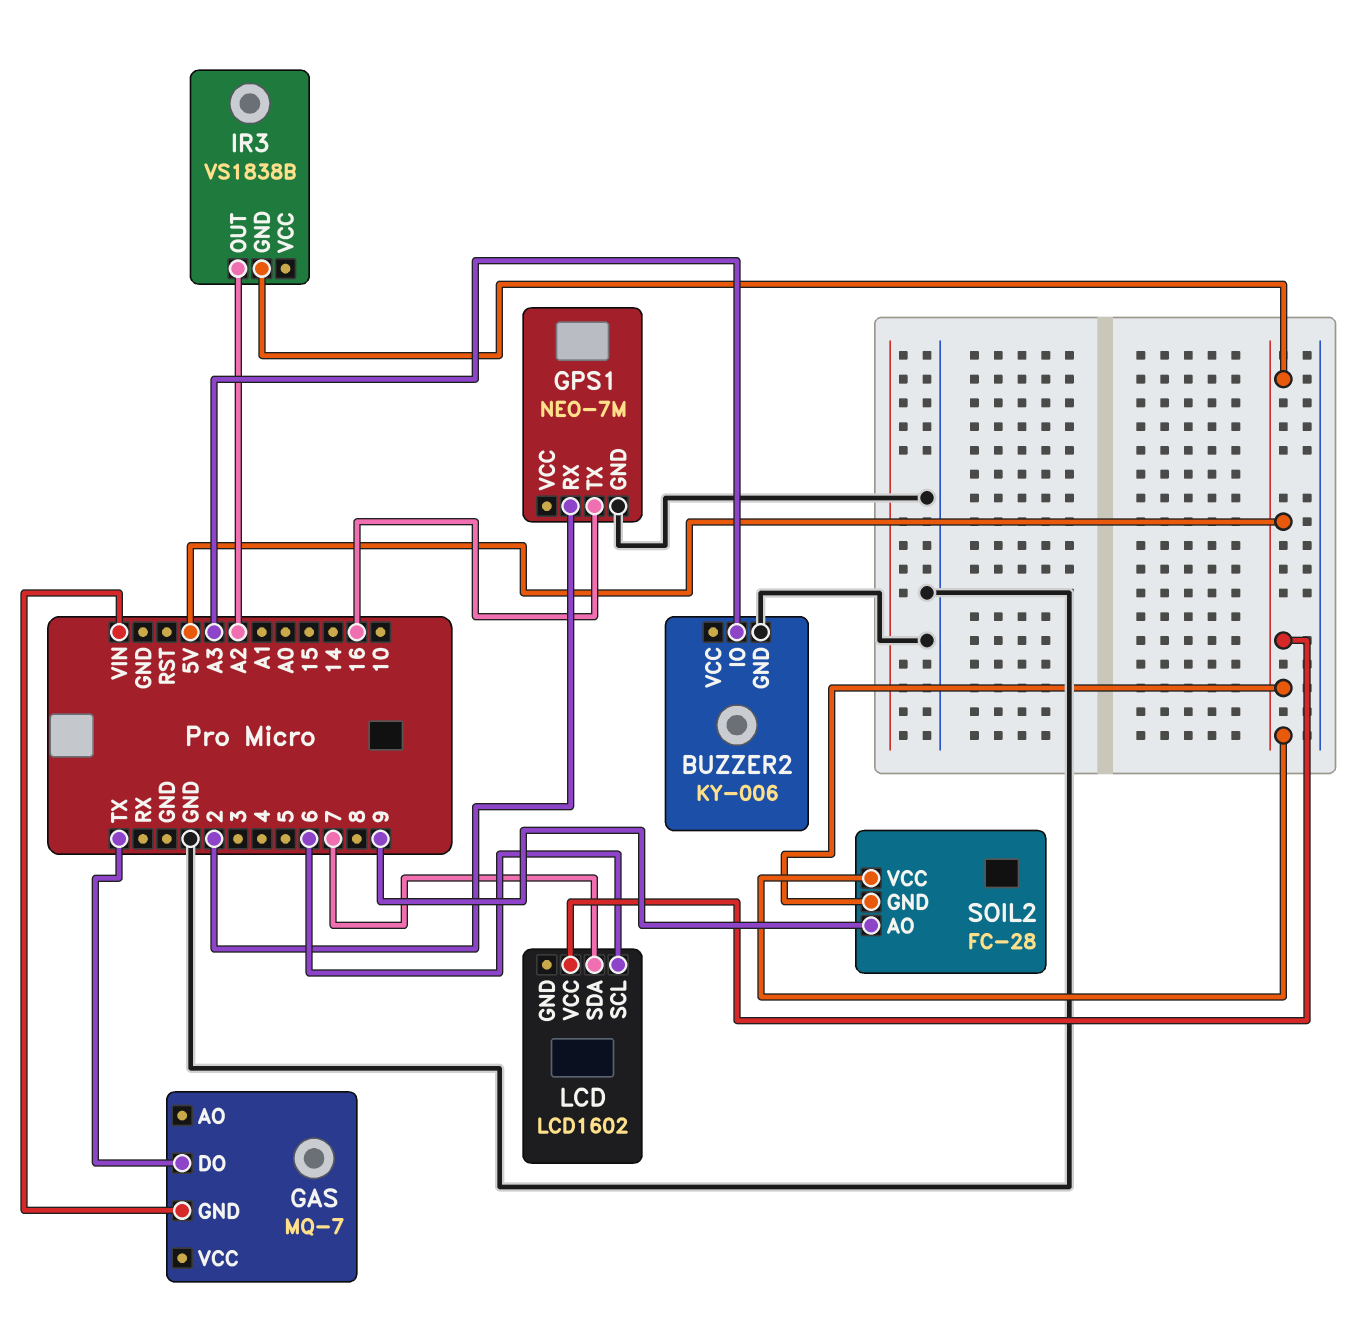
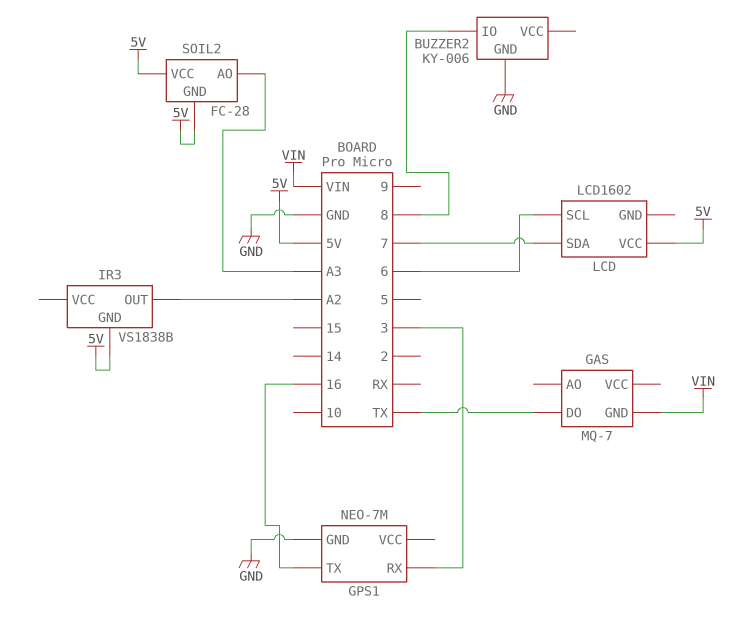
BUZZER2 pin IO: A3 -> 8
GPS1 pin RX: 2 -> 3
SOIL2 pin AO: 9 -> A3

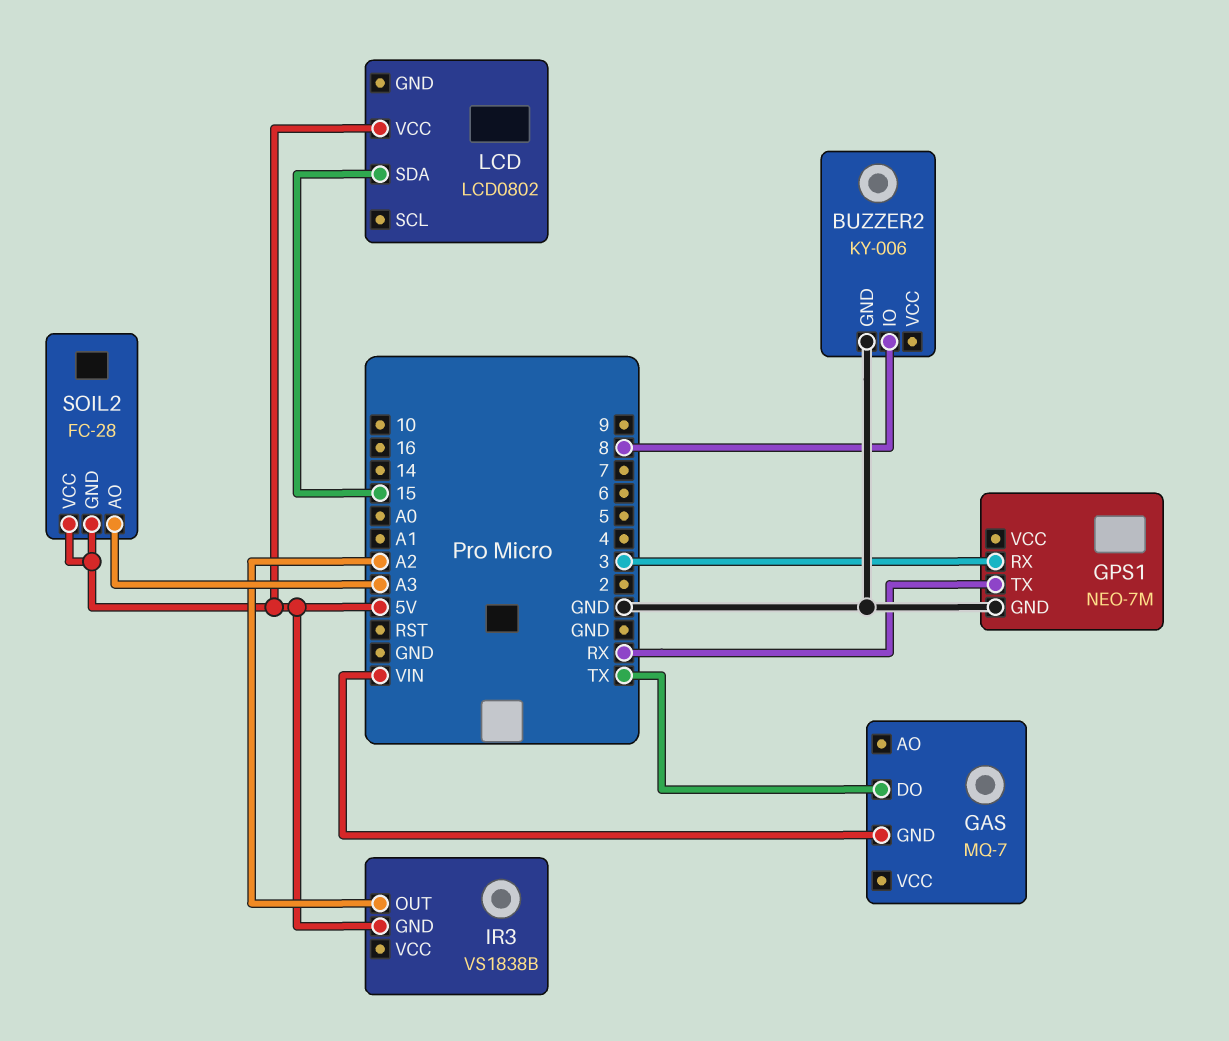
GPS1 pin TX: 16 -> RX
LCD: LCD1602 -> LCD0802
LCD pin SCL: 6 -> none
LCD pin SDA: 7 -> 15

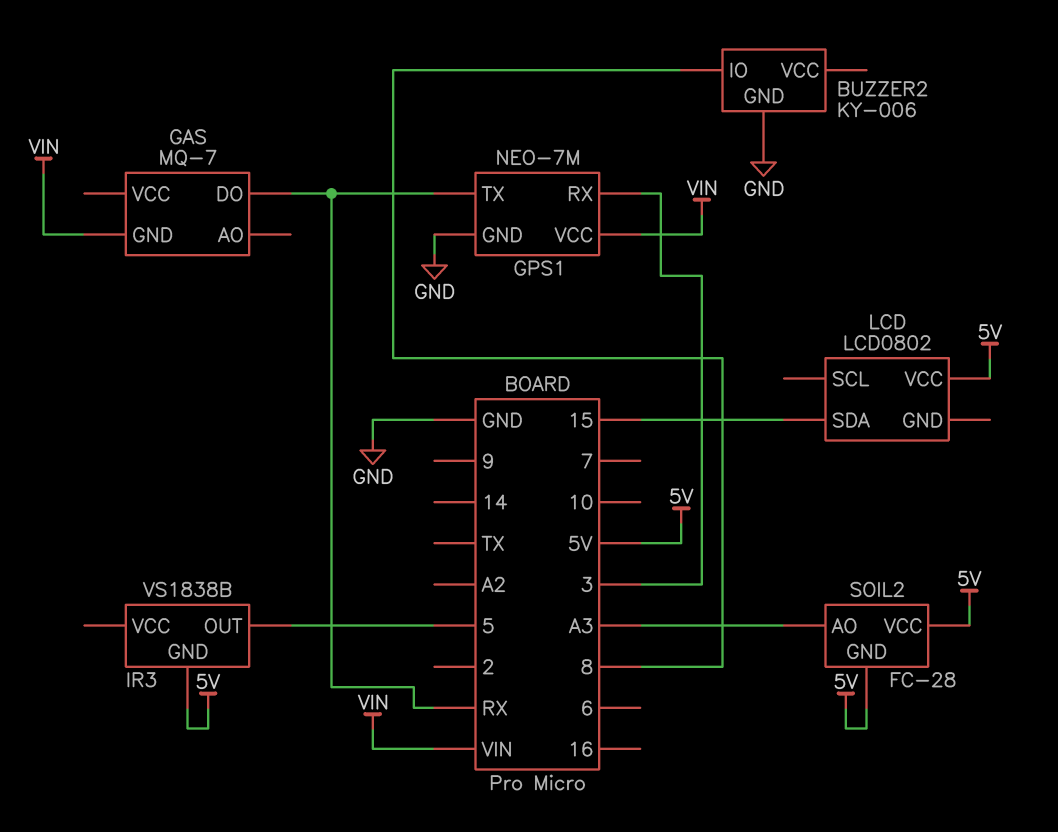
GAS pin DO: TX -> RX
GPS1 pin VCC: none -> VIN
IR3 pin OUT: A2 -> 5

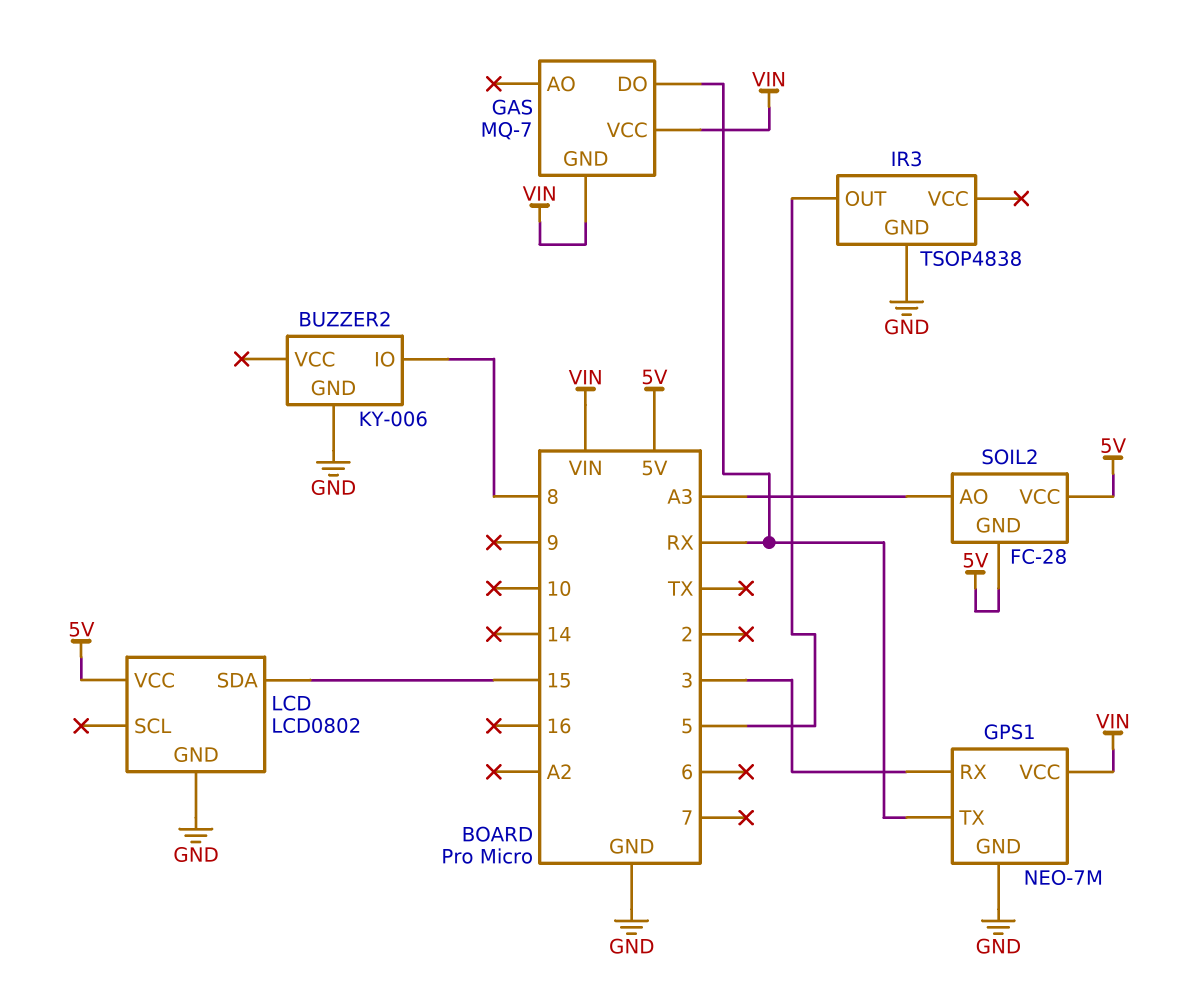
GAS pin VCC: none -> VIN
IR3: VS1838B -> TSOP4838
IR3 pin GND: 5V -> GND
LCD pin GND: none -> GND

